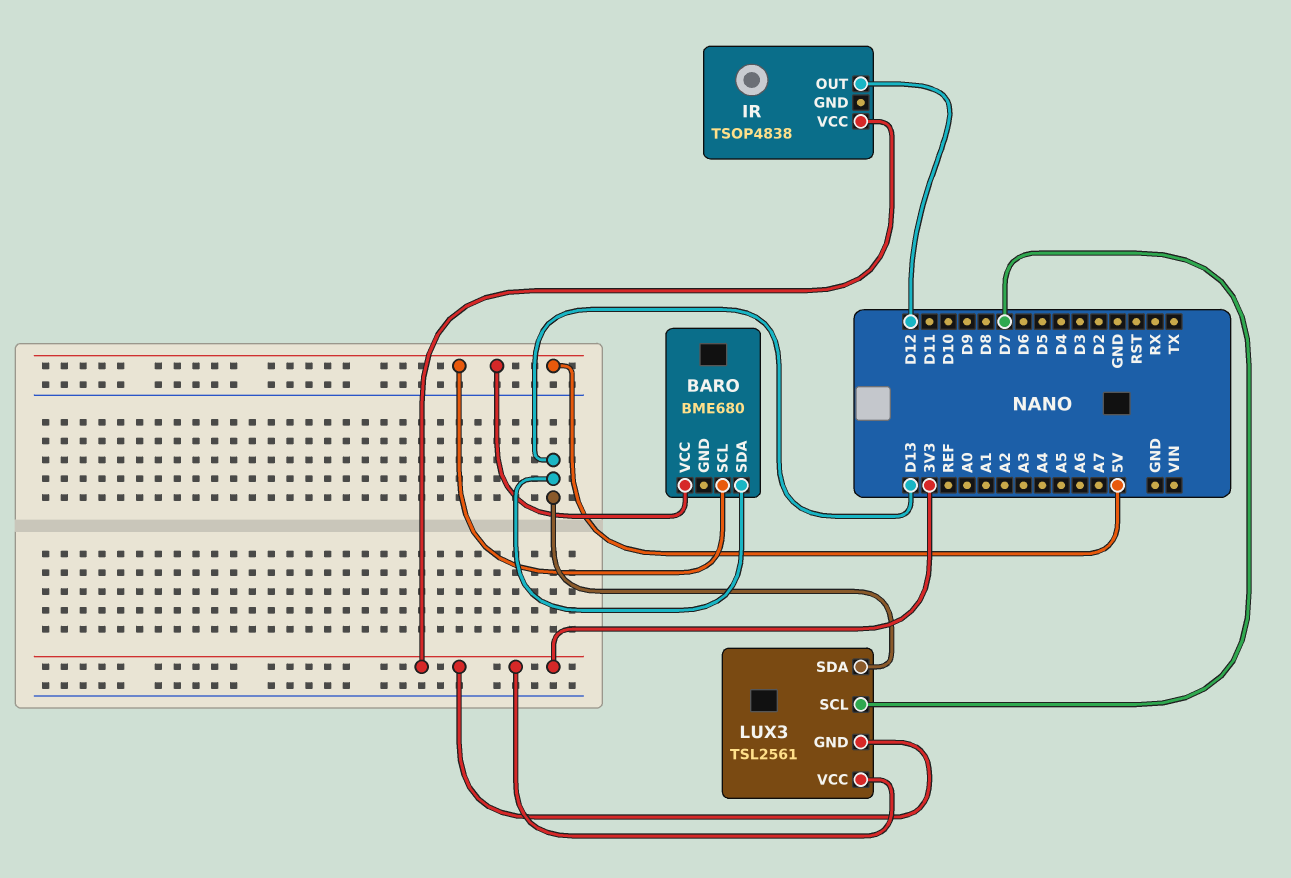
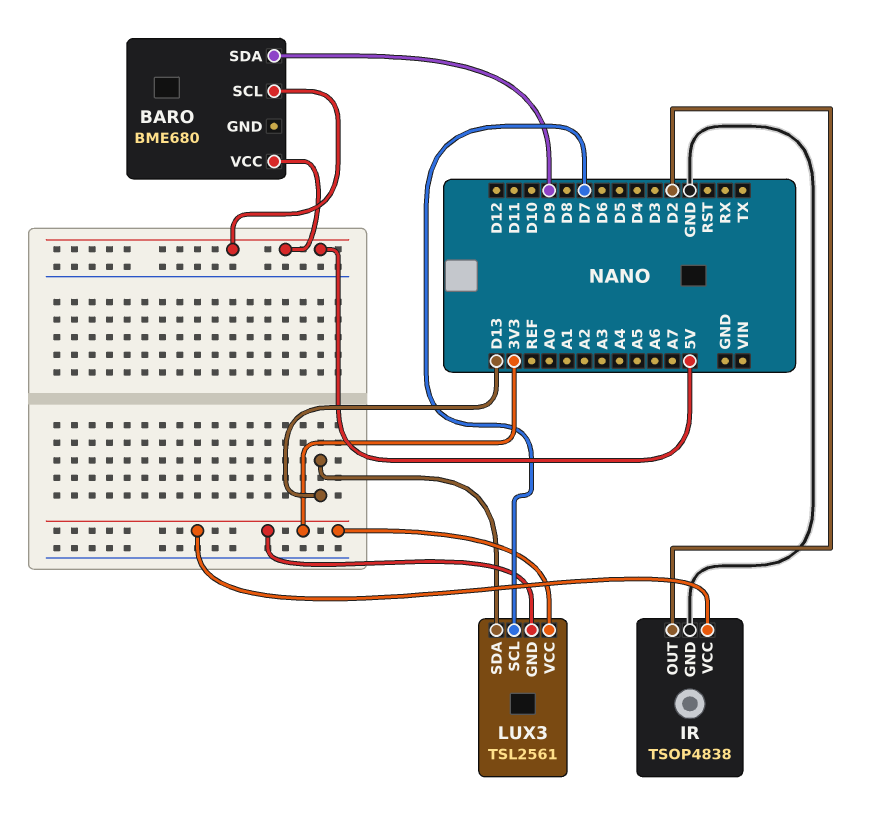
BARO pin SDA: D13 -> D9
IR pin GND: none -> GND
IR pin OUT: D12 -> D2

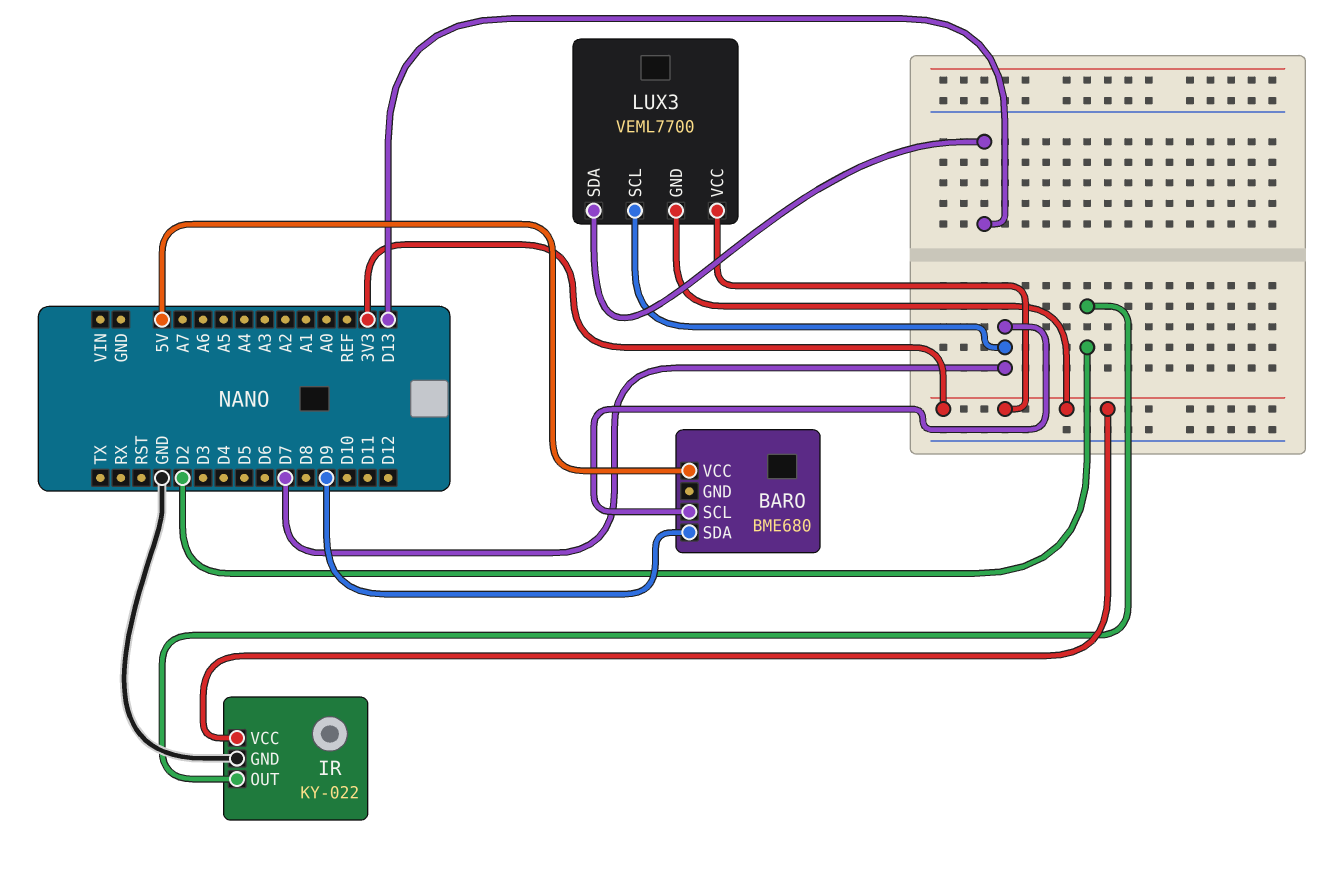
BARO pin SCL: 5V -> D7
IR: TSOP4838 -> KY-022
LUX3: TSL2561 -> VEML7700

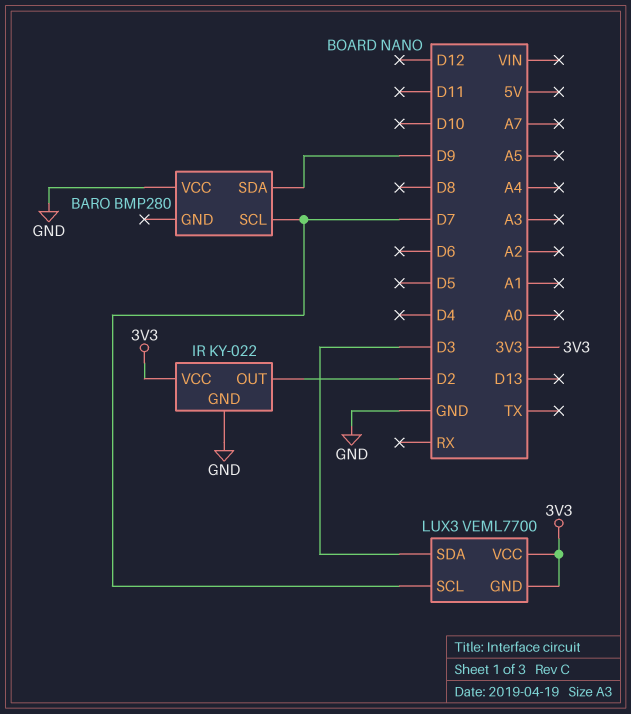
BARO: BME680 -> BMP280
BARO pin VCC: 5V -> GND
LUX3 pin SDA: D13 -> D3

